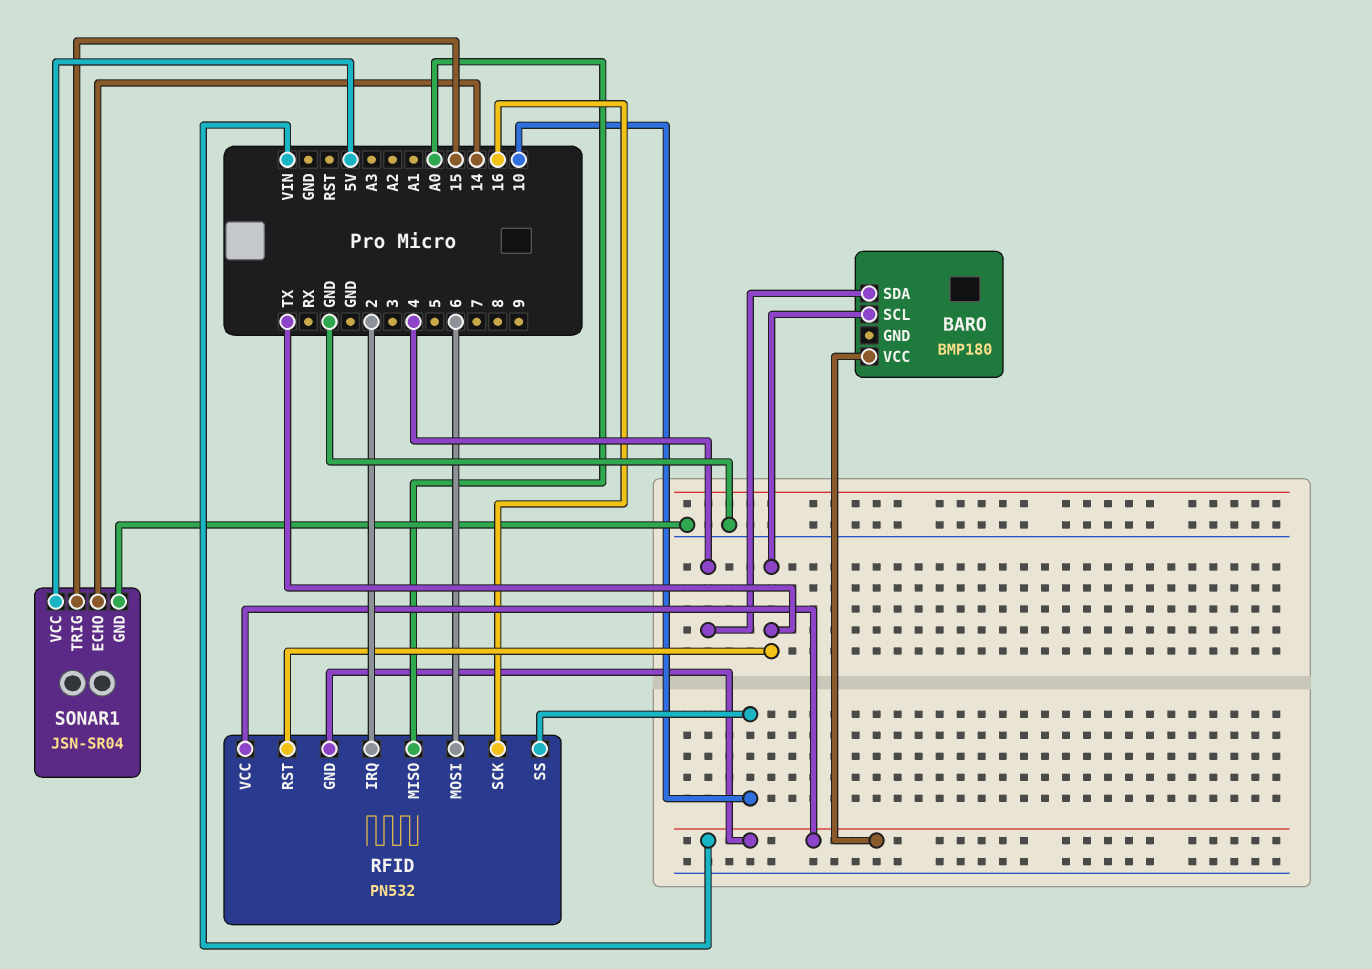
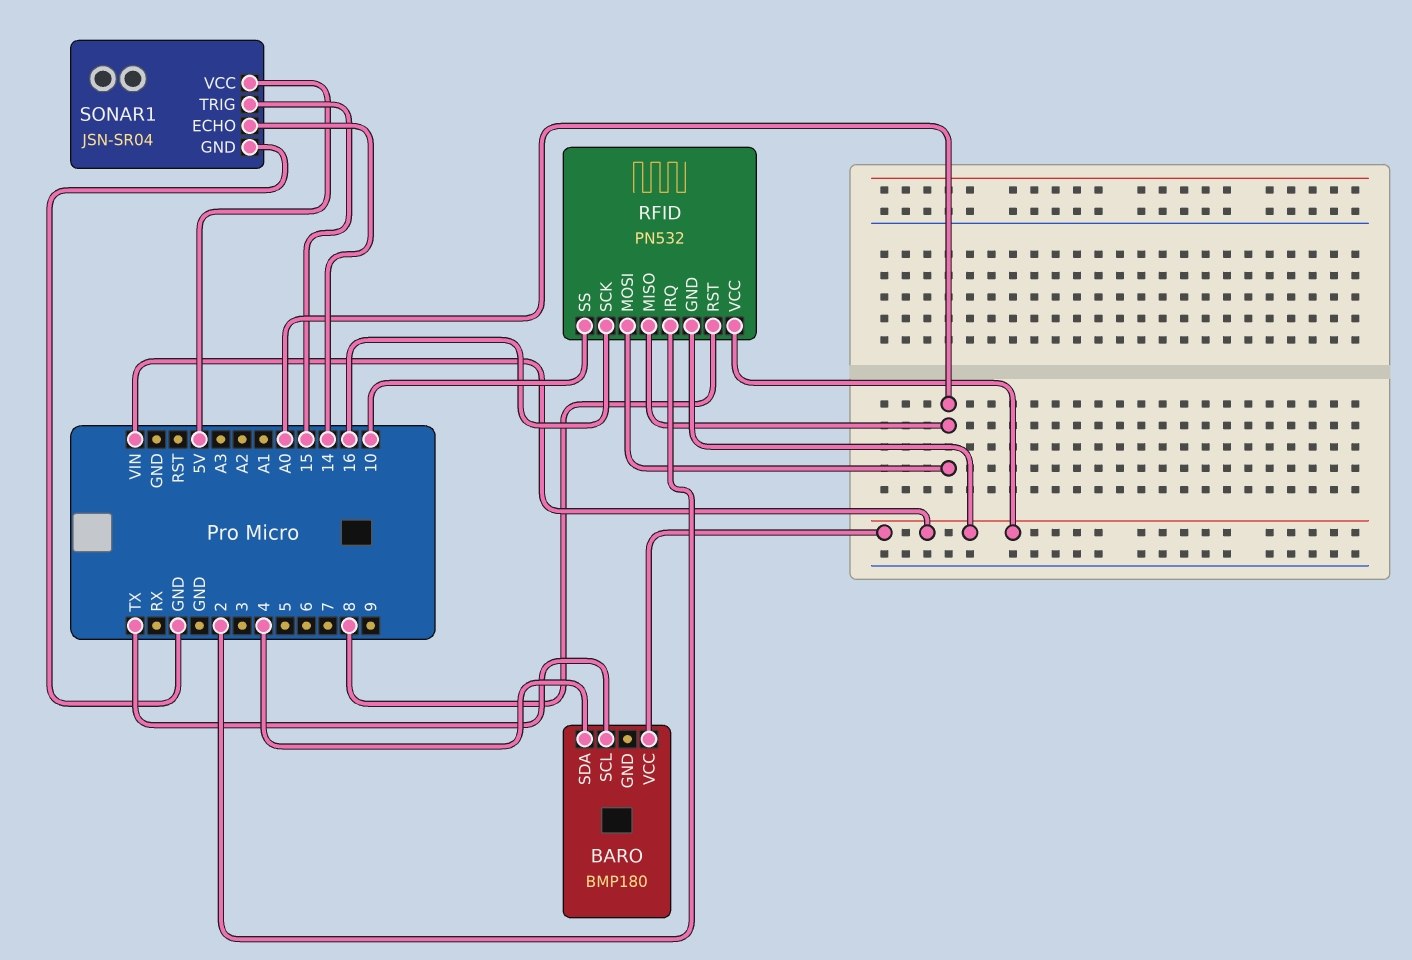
RFID pin MOSI: 6 -> A0
RFID pin RST: TX -> 8

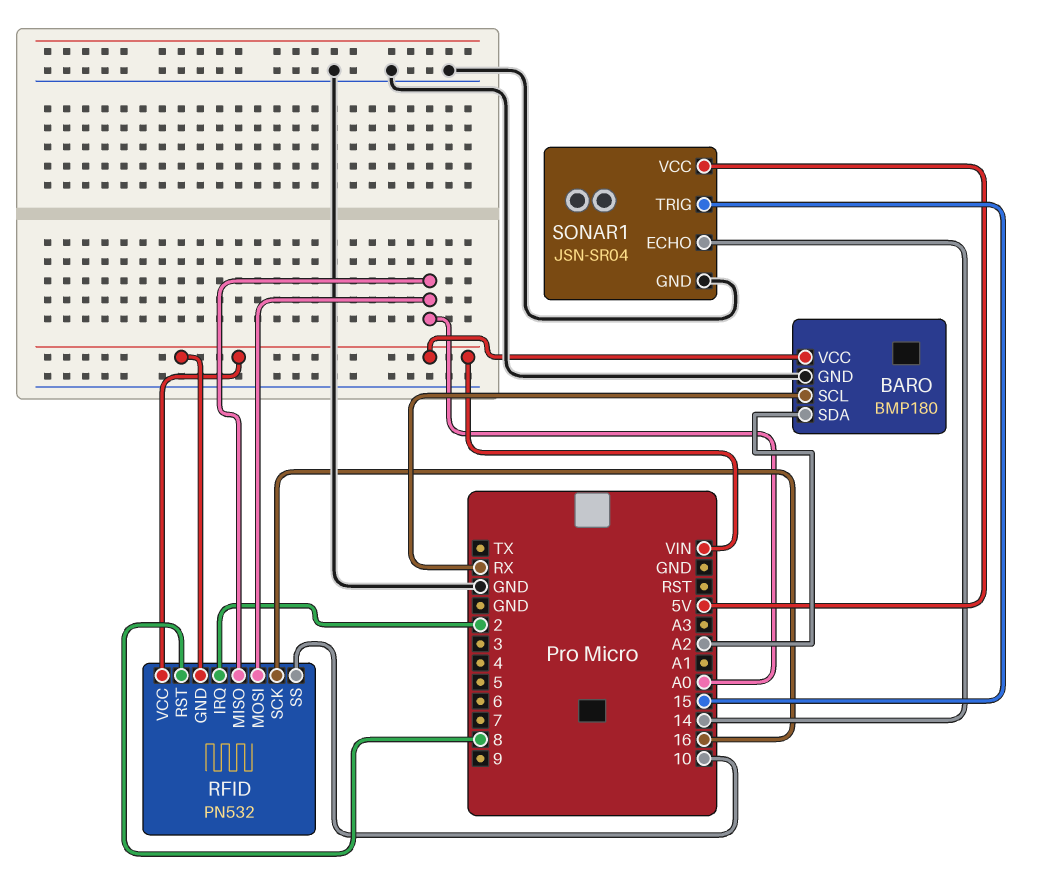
BARO pin GND: none -> GND
BARO pin SCL: TX -> RX
BARO pin SDA: 4 -> A2

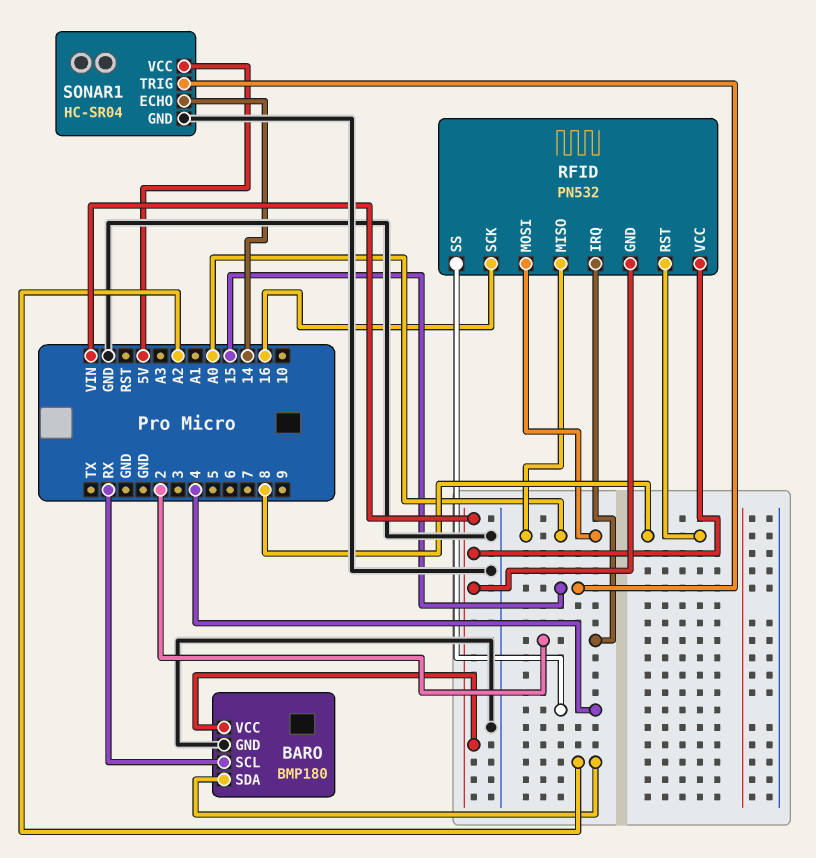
RFID pin SS: 10 -> 4
SONAR1: JSN-SR04 -> HC-SR04

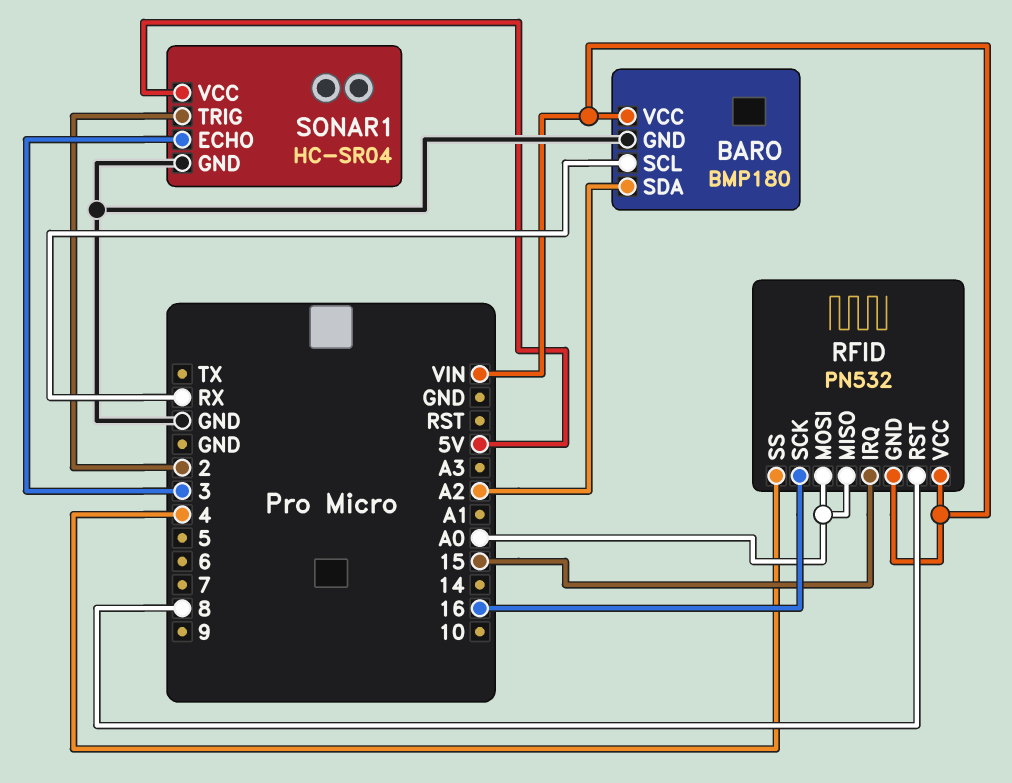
RFID pin IRQ: 2 -> 15
SONAR1 pin ECHO: 14 -> 3
SONAR1 pin TRIG: 15 -> 2

